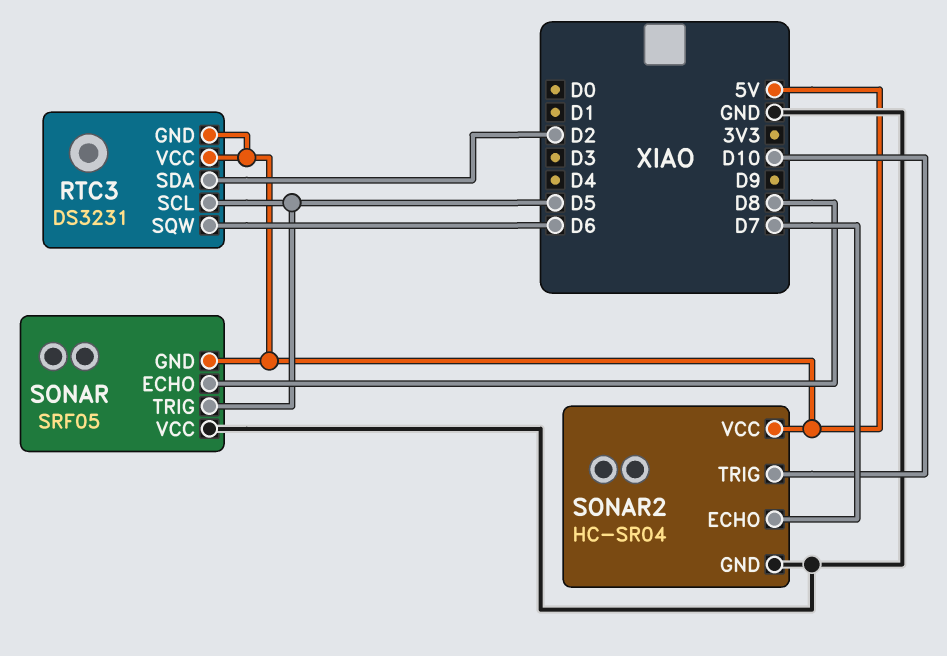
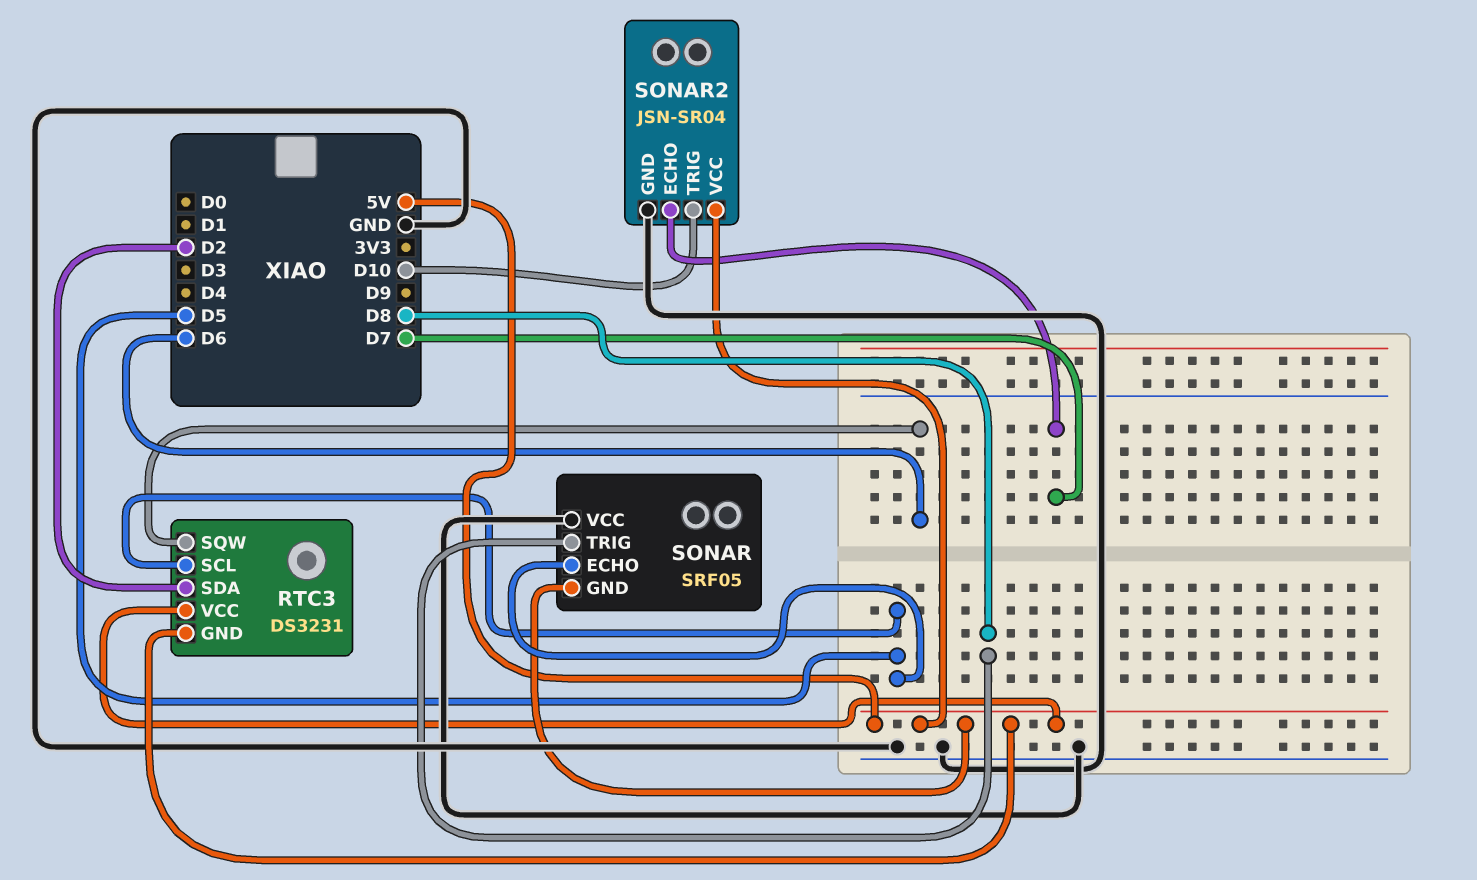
SONAR pin ECHO: D8 -> D5
SONAR pin TRIG: D5 -> D8
SONAR2: HC-SR04 -> JSN-SR04

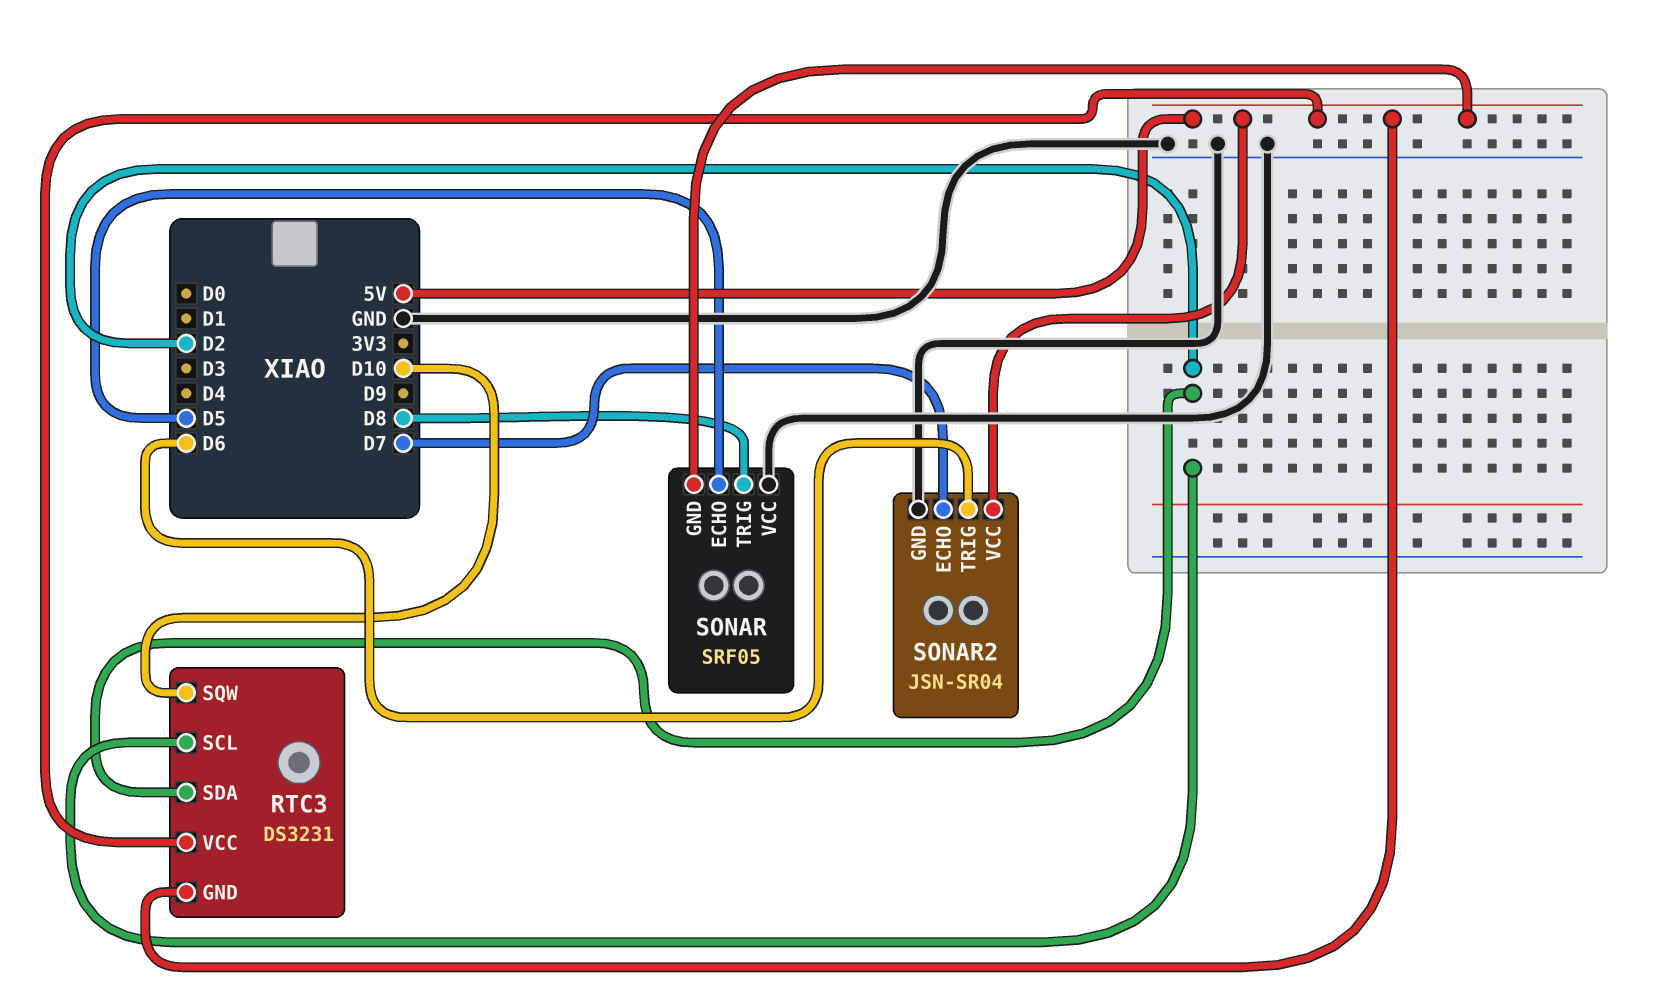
RTC3 pin SCL: D5 -> D2
RTC3 pin SQW: D6 -> D10
SONAR2 pin TRIG: D10 -> D6

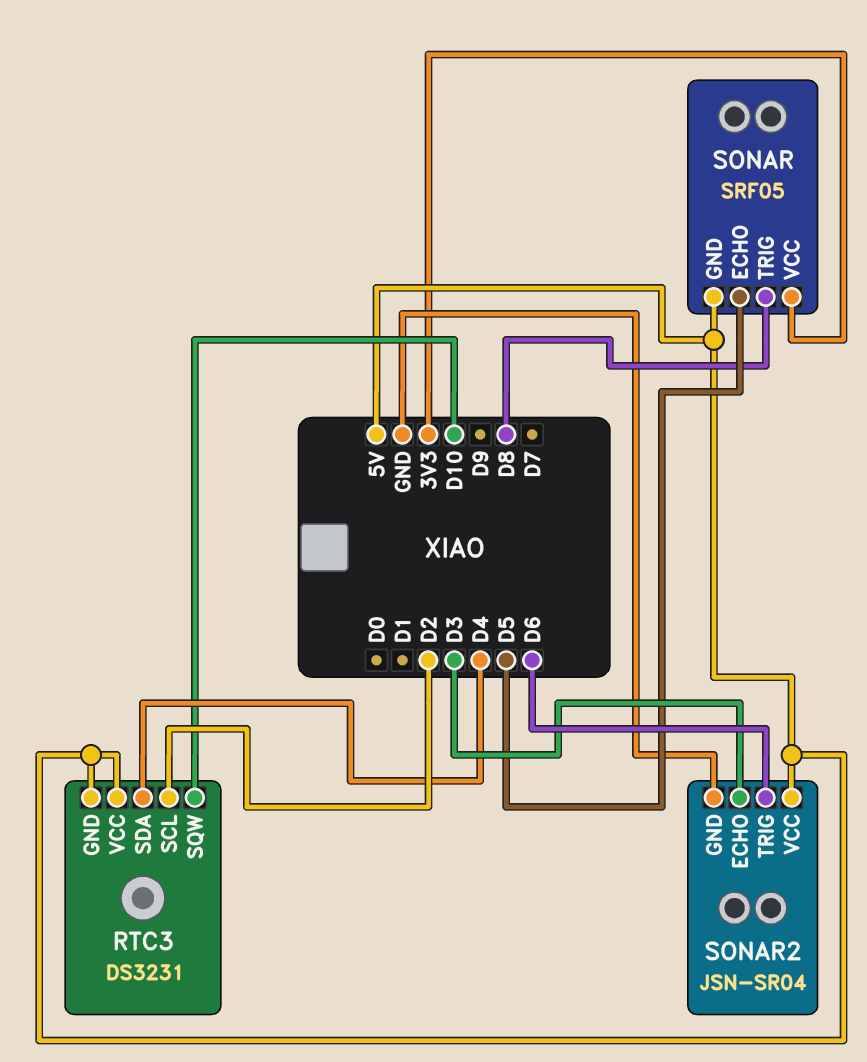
RTC3 pin SDA: D2 -> D4
SONAR pin VCC: GND -> 3V3
SONAR2 pin ECHO: D7 -> D3

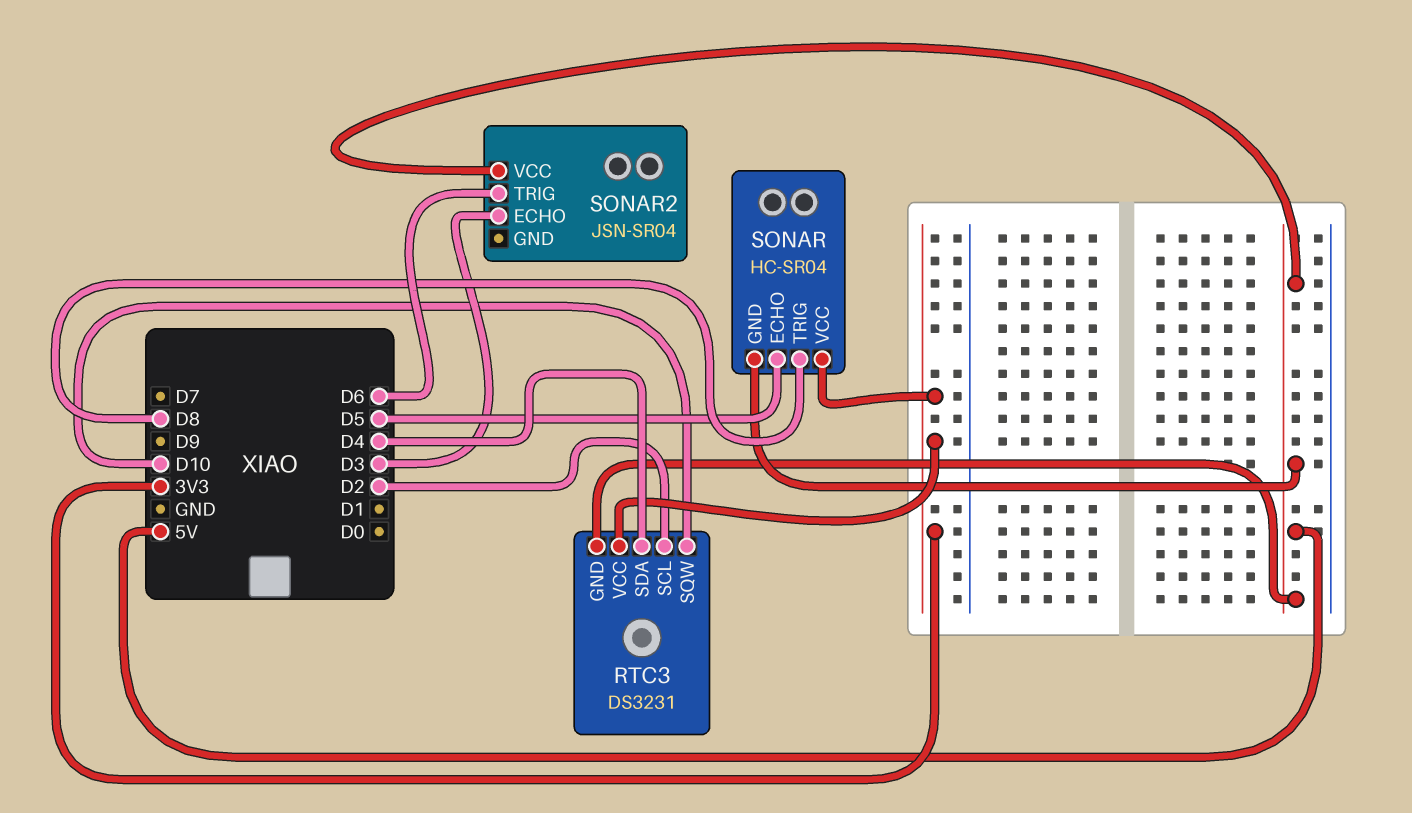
RTC3 pin VCC: 5V -> 3V3
SONAR: SRF05 -> HC-SR04
SONAR2 pin GND: GND -> none

